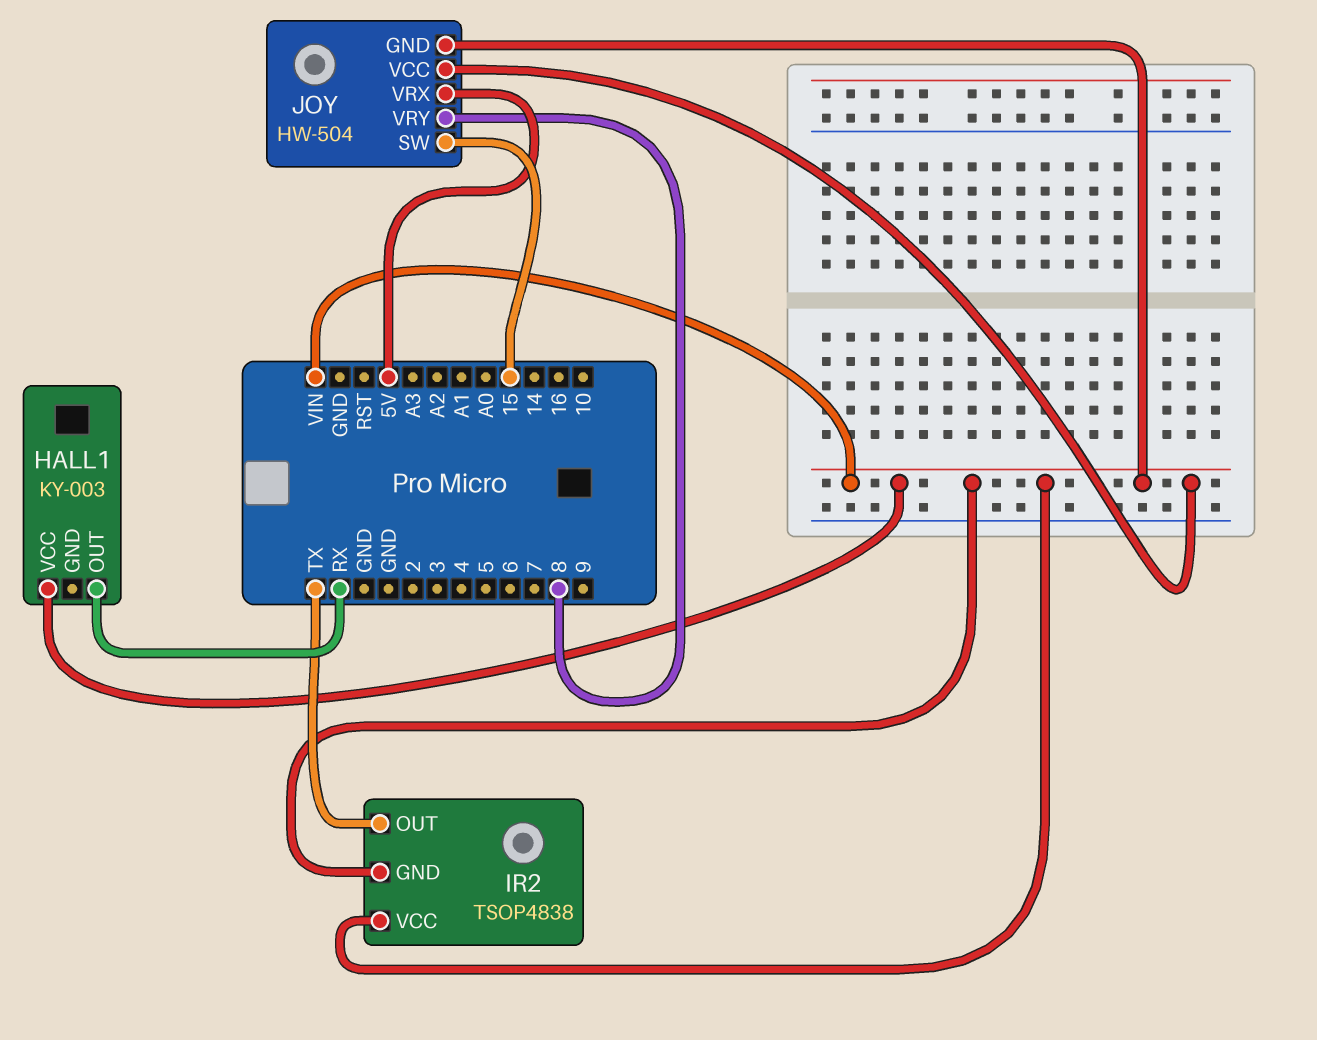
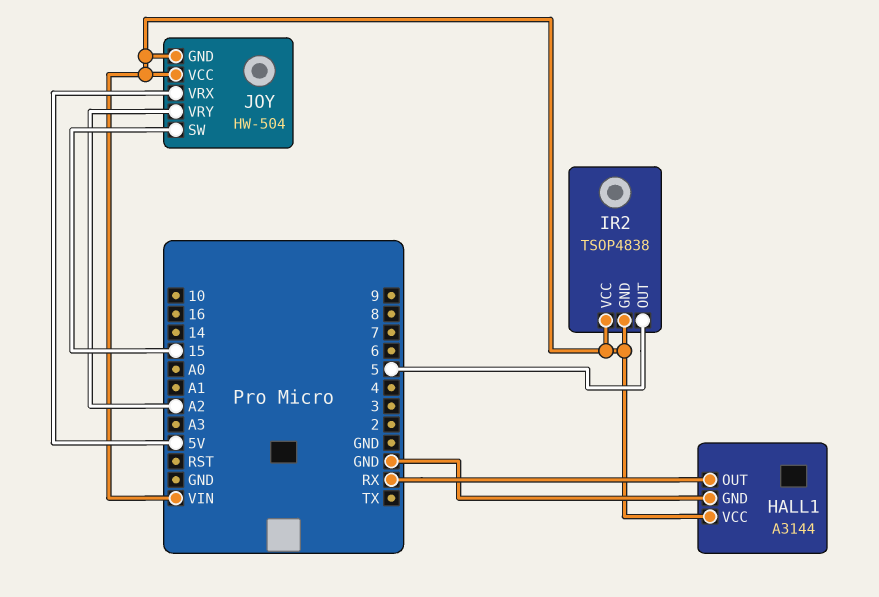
HALL1: KY-003 -> A3144
HALL1 pin GND: none -> GND
IR2 pin OUT: TX -> 5
JOY pin VRY: 8 -> A2

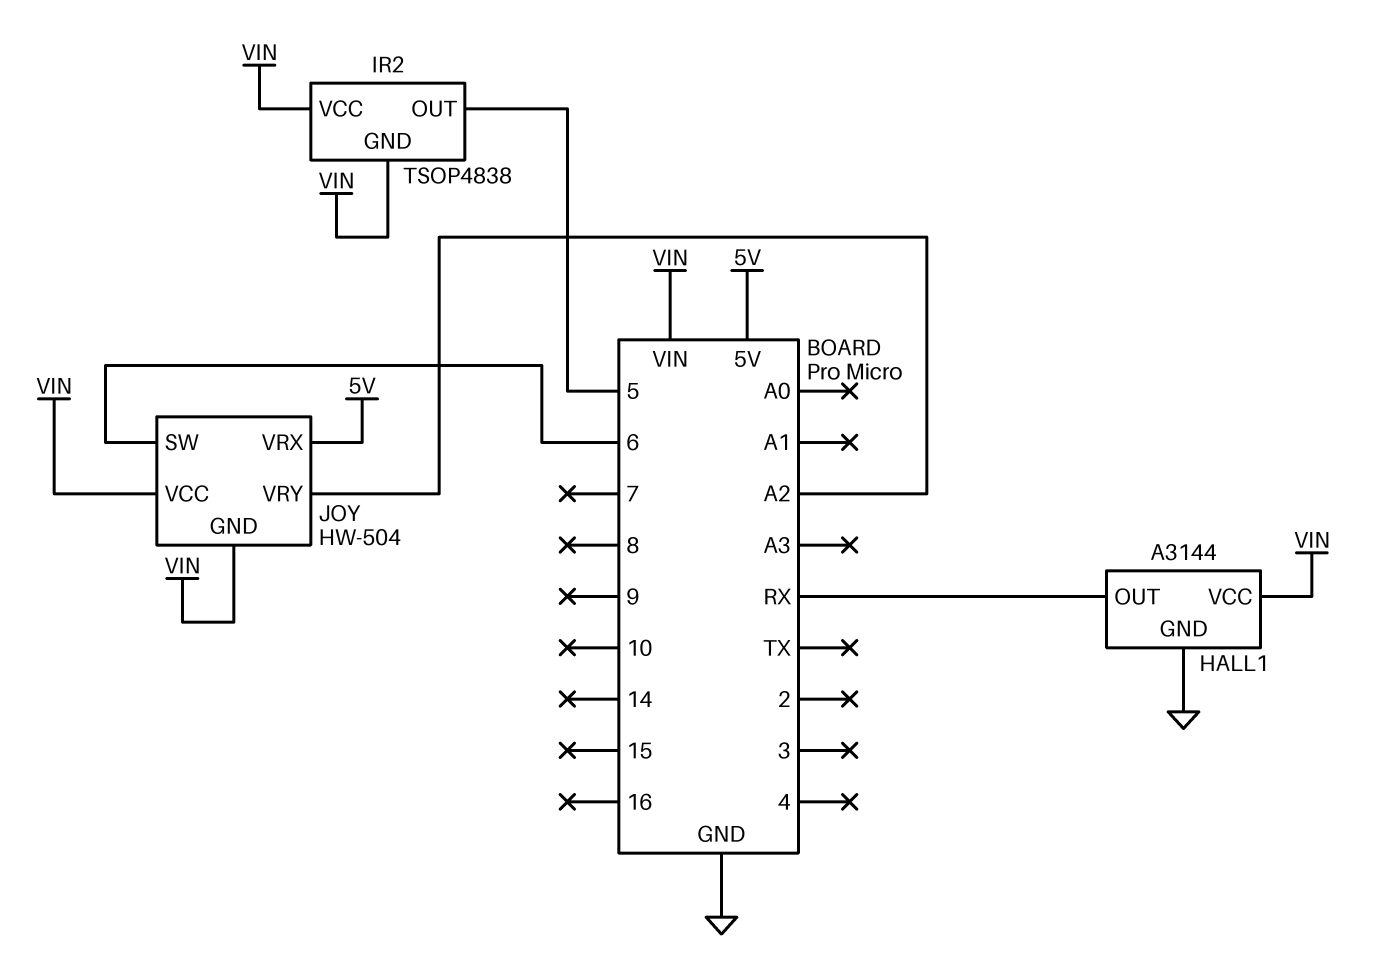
JOY pin SW: 15 -> 6

